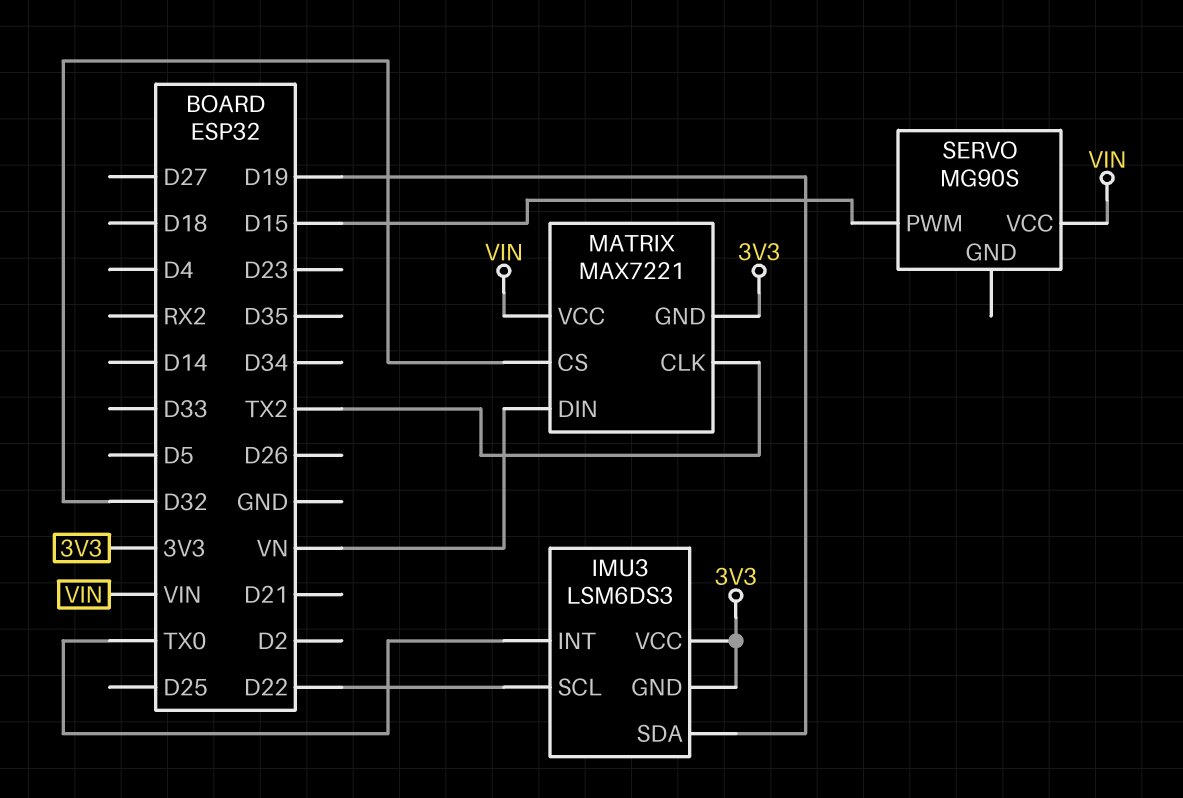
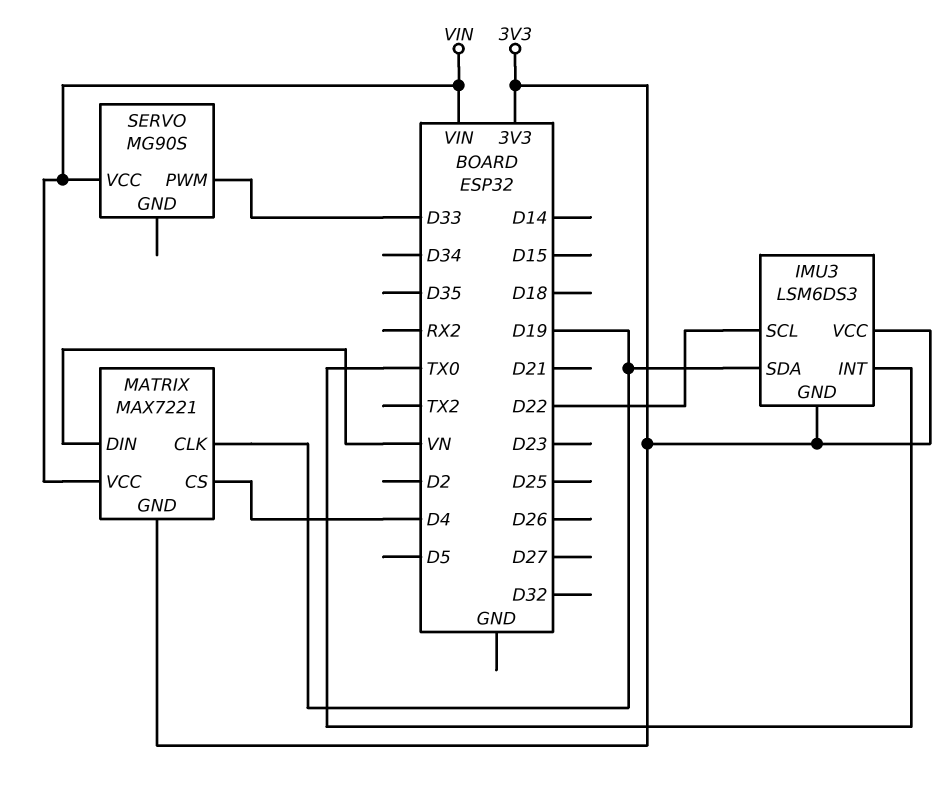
MATRIX pin CLK: TX2 -> D19
MATRIX pin CS: D32 -> D4
SERVO pin PWM: D15 -> D33

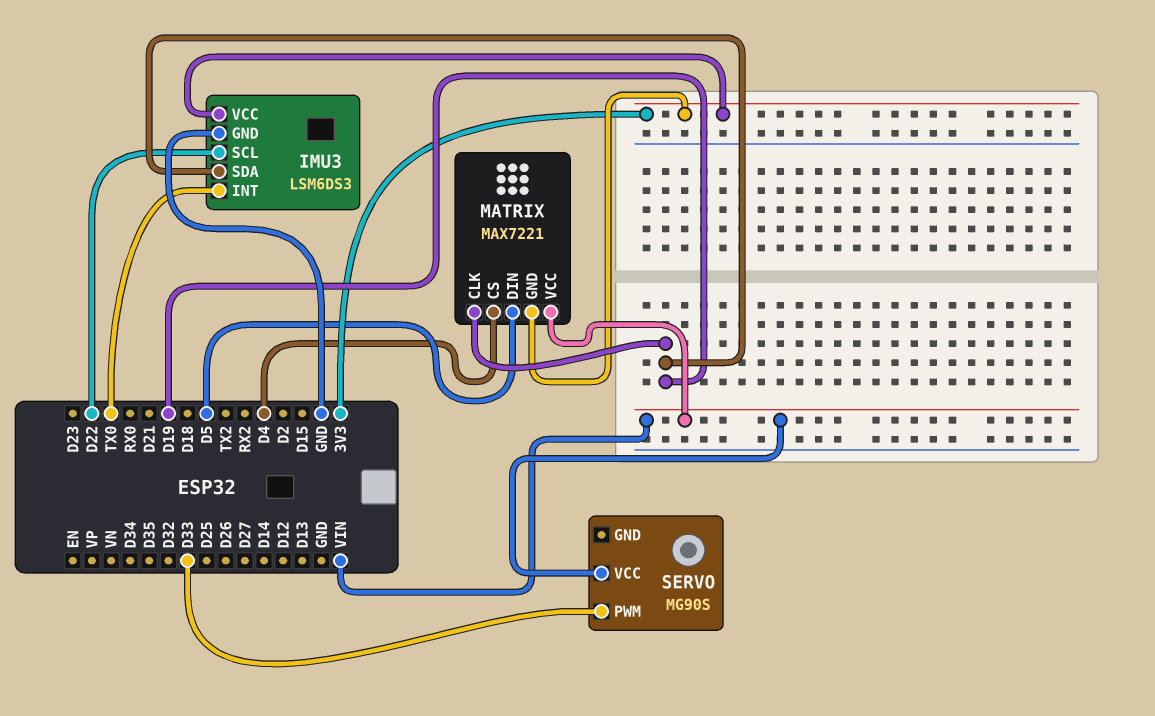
IMU3 pin GND: 3V3 -> GND
MATRIX pin DIN: VN -> D5

